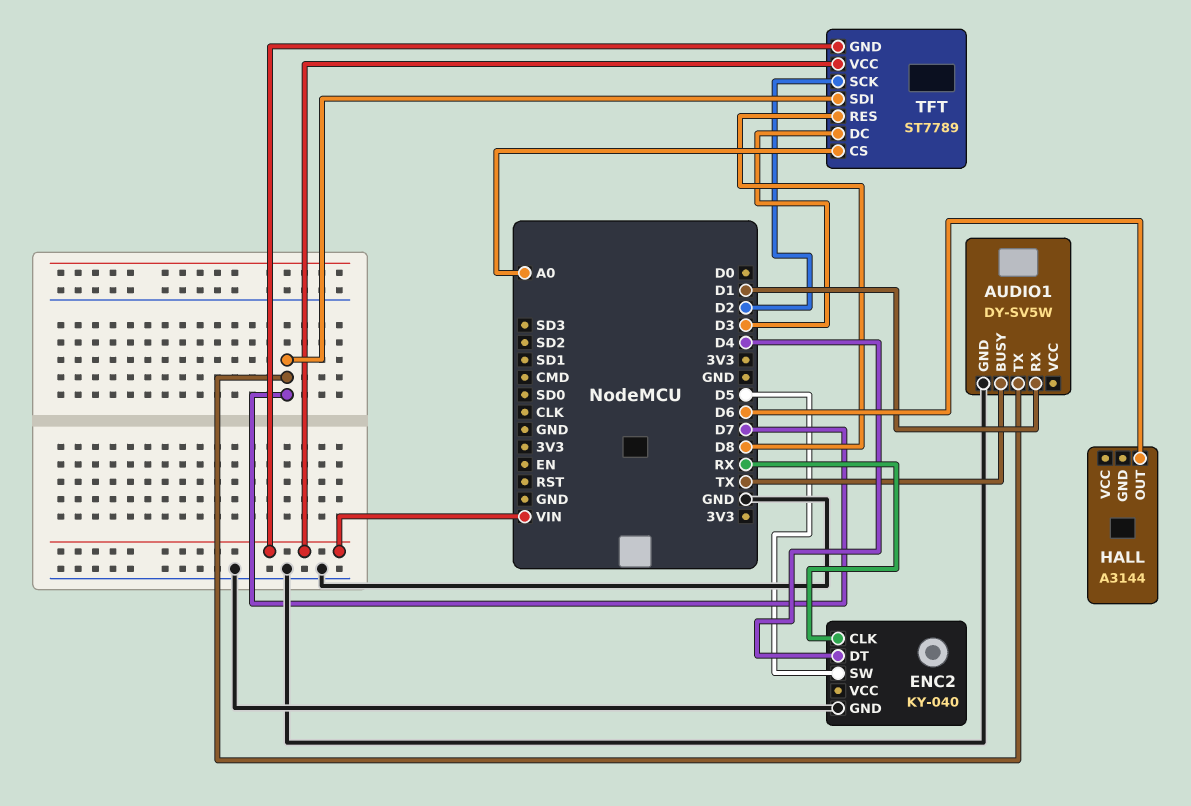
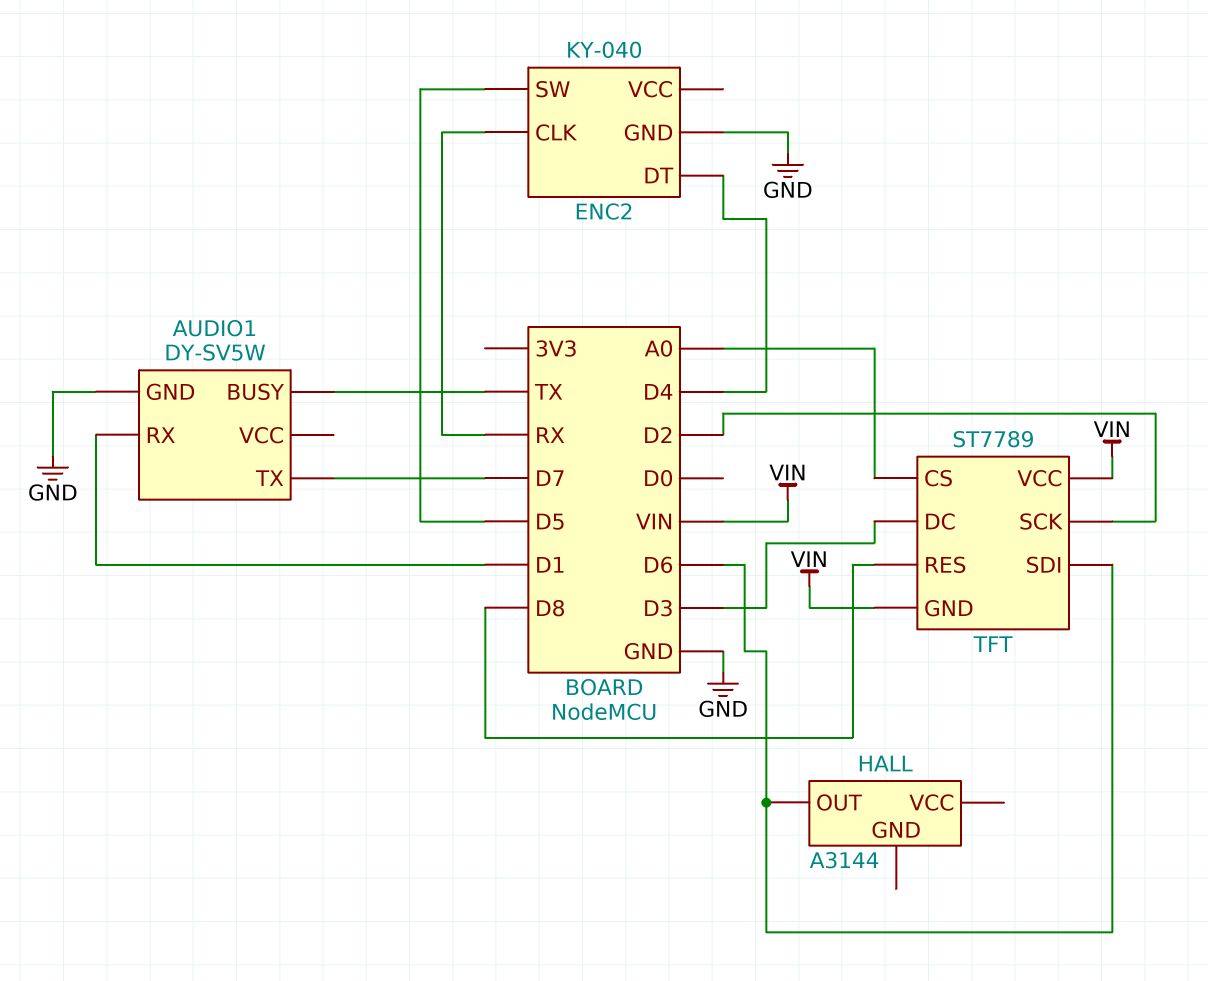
TFT pin SDI: D7 -> D6

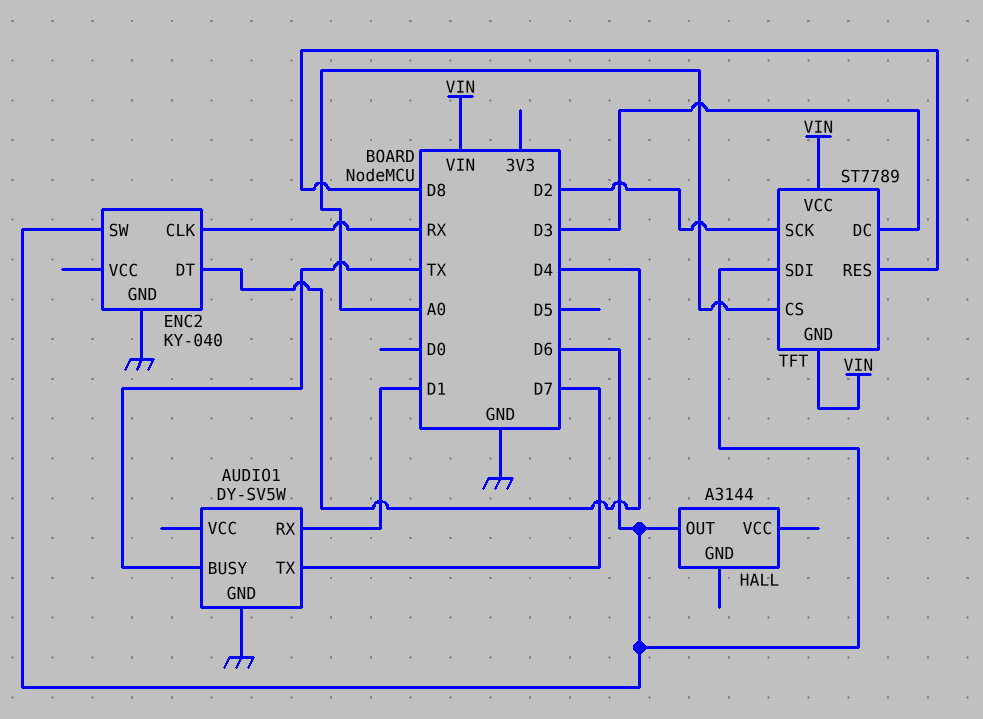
ENC2 pin SW: D5 -> D6

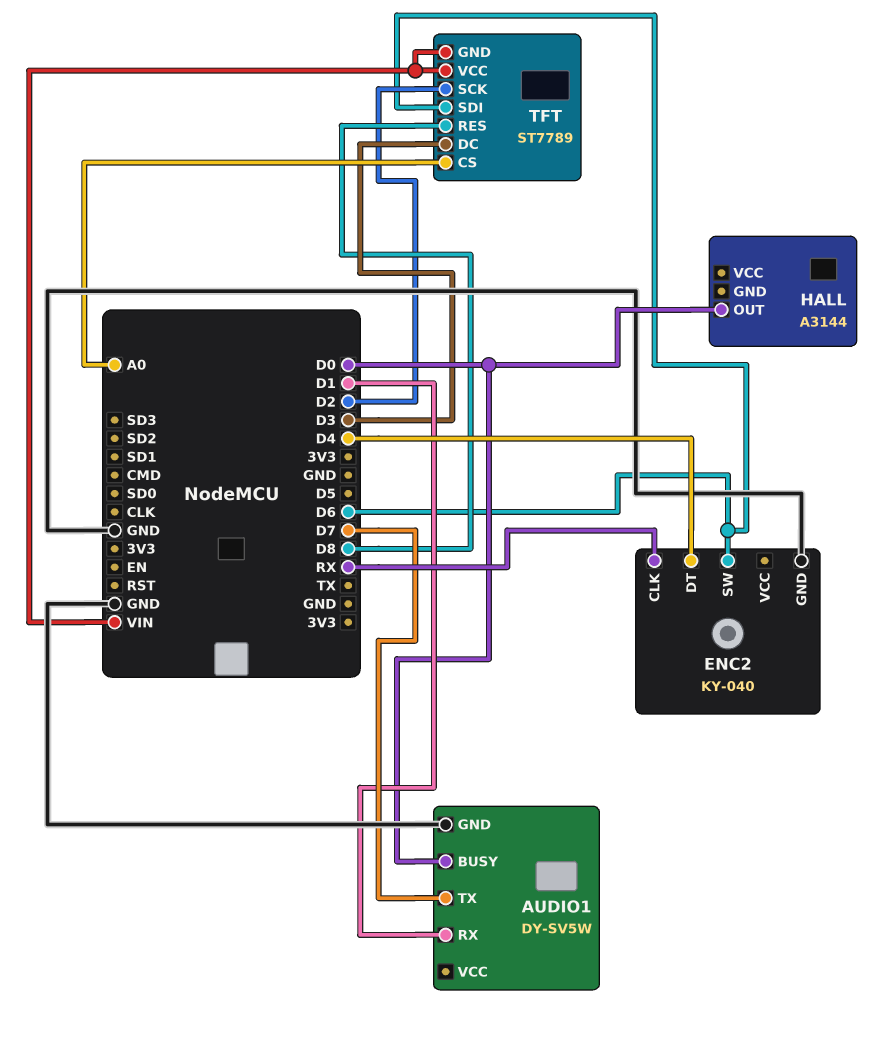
AUDIO1 pin BUSY: TX -> D0
HALL pin OUT: D6 -> D0

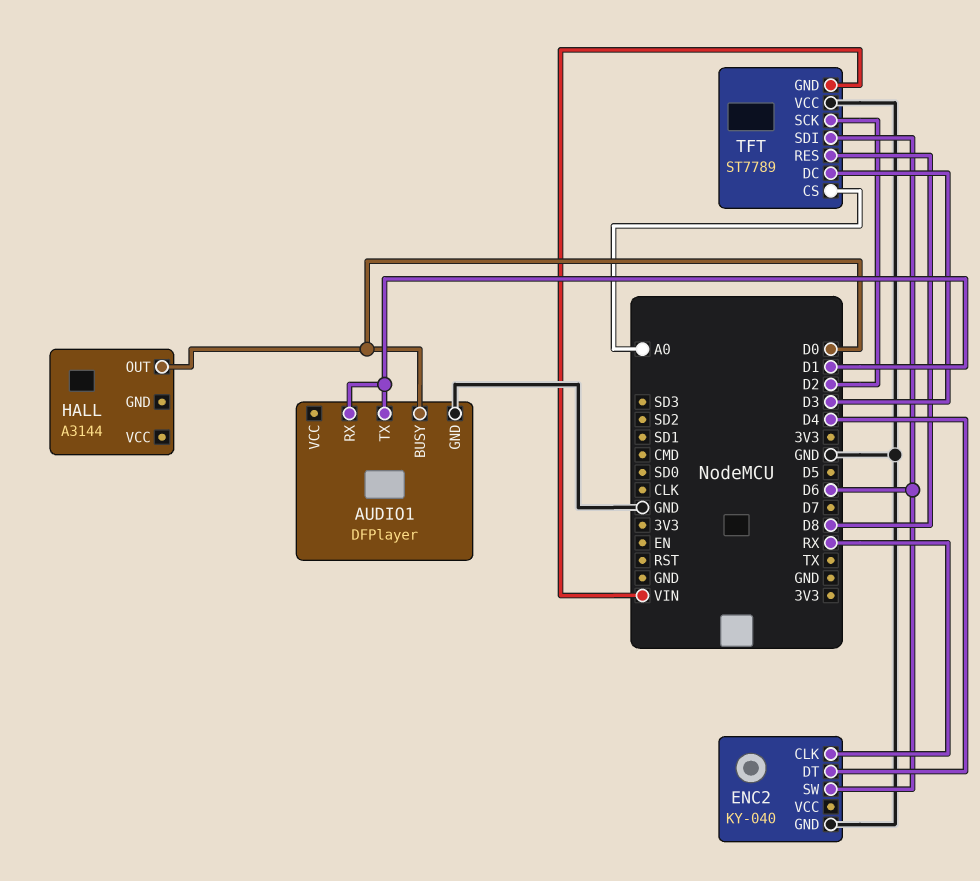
AUDIO1: DY-SV5W -> DFPlayer
AUDIO1 pin TX: D7 -> D1
TFT pin VCC: VIN -> GND

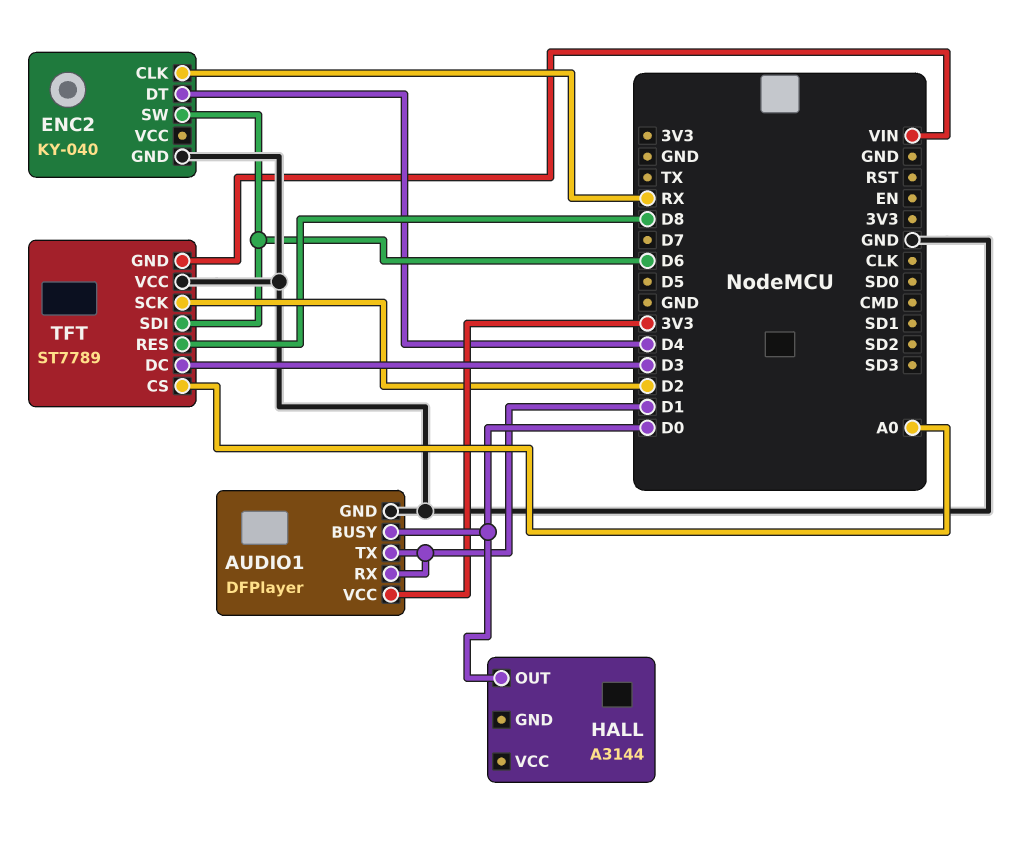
AUDIO1 pin VCC: none -> 3V3

